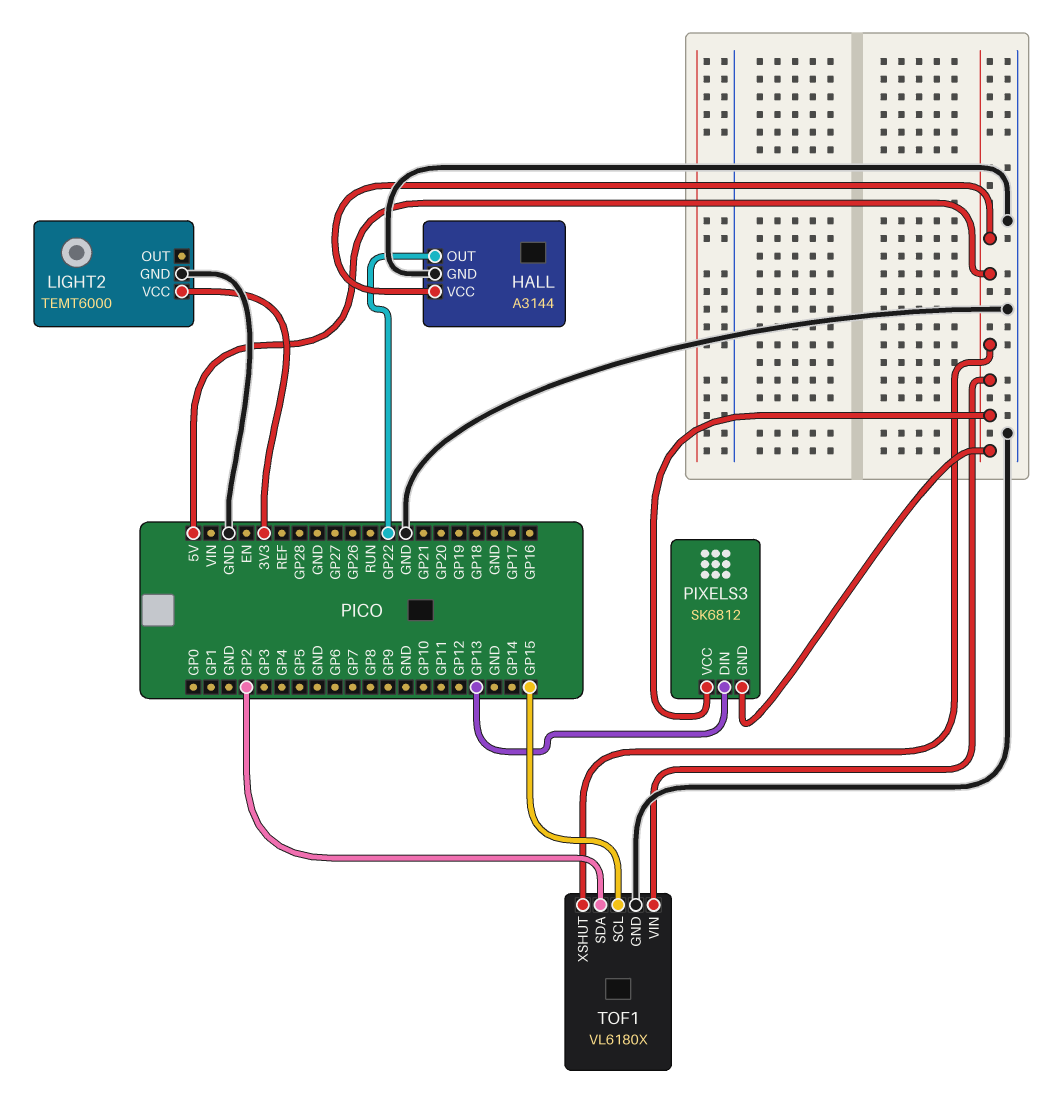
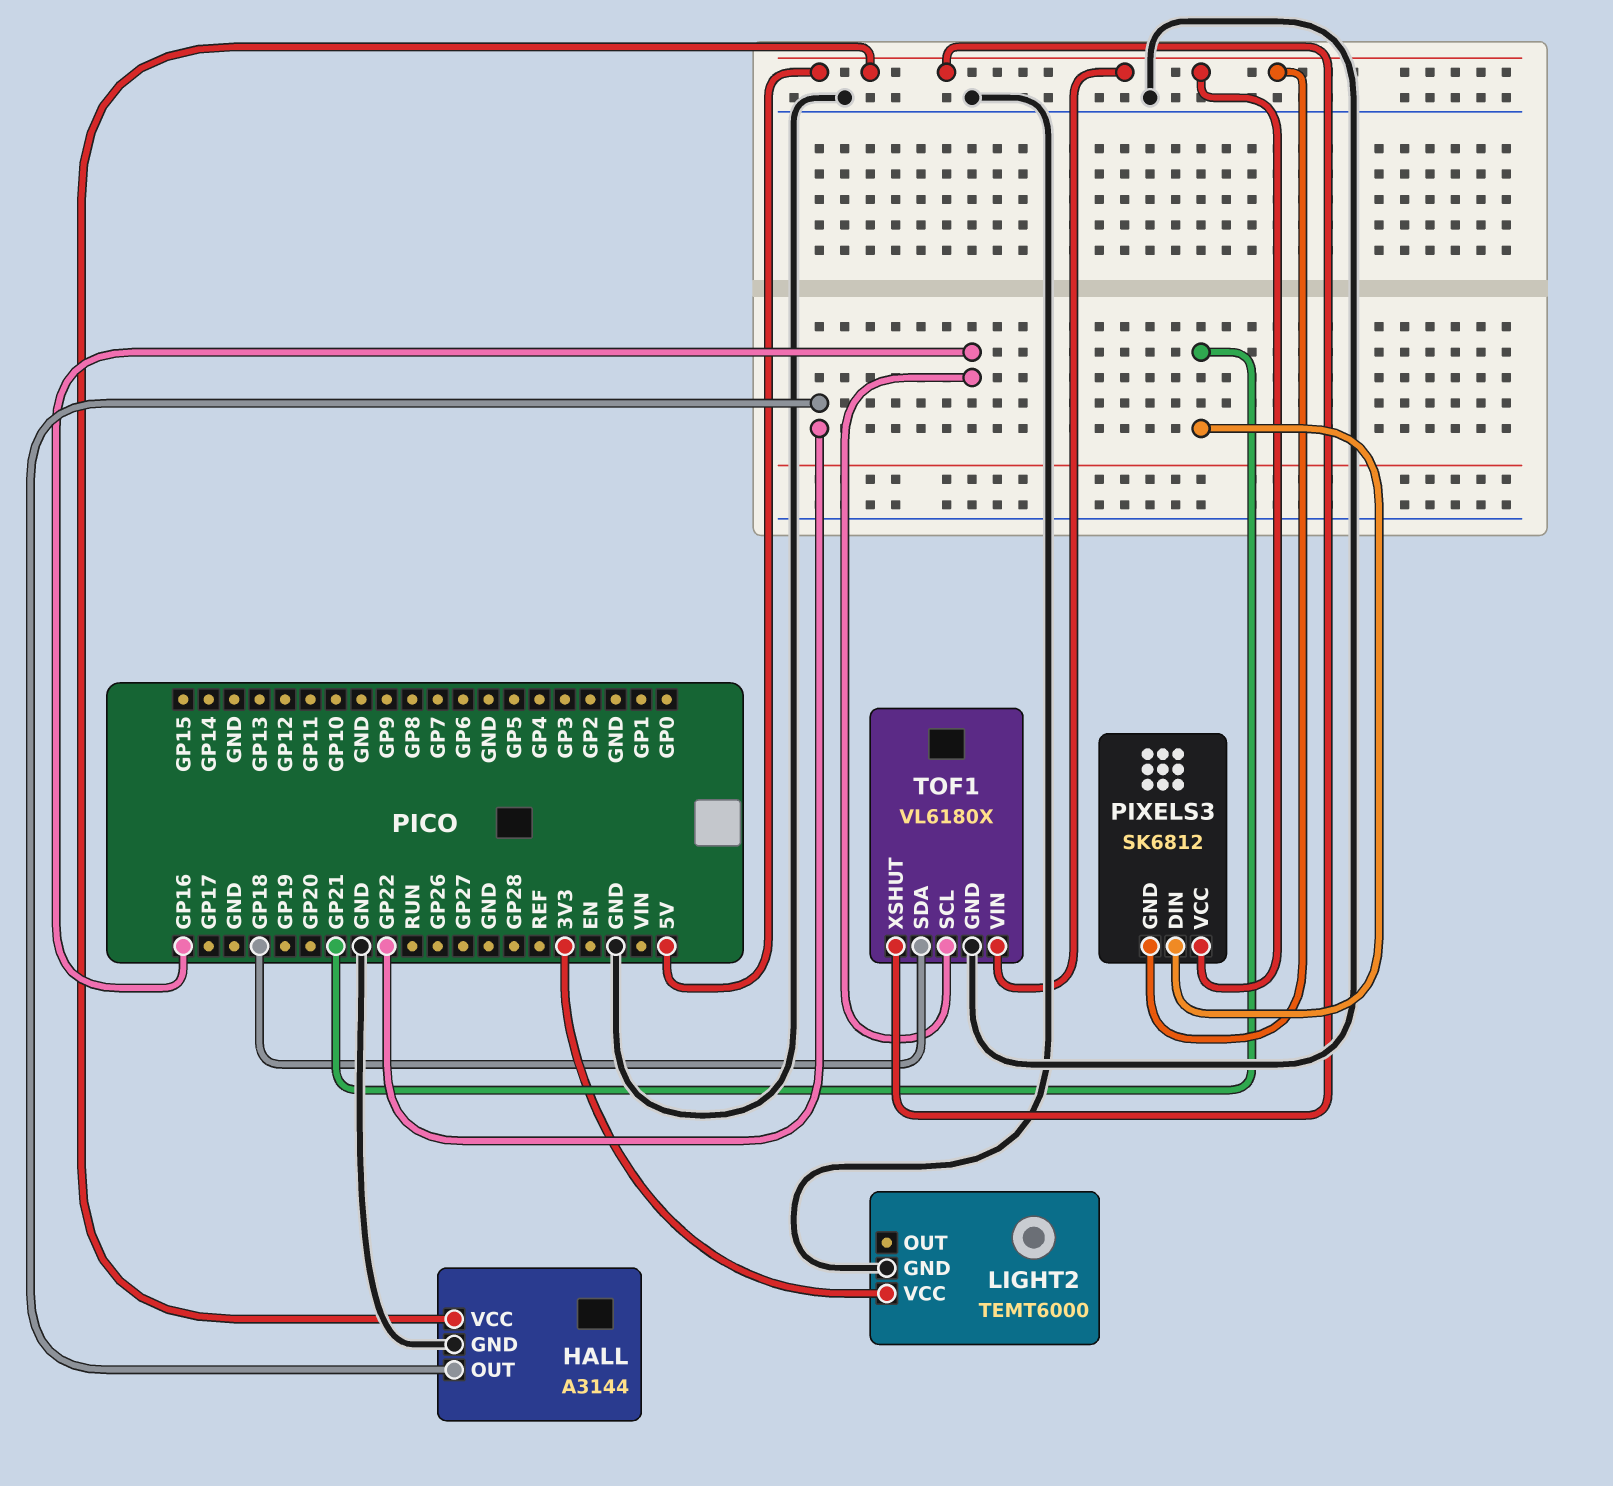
PIXELS3 pin DIN: GP13 -> GP21
TOF1 pin SCL: GP15 -> GP16
TOF1 pin SDA: GP2 -> GP18

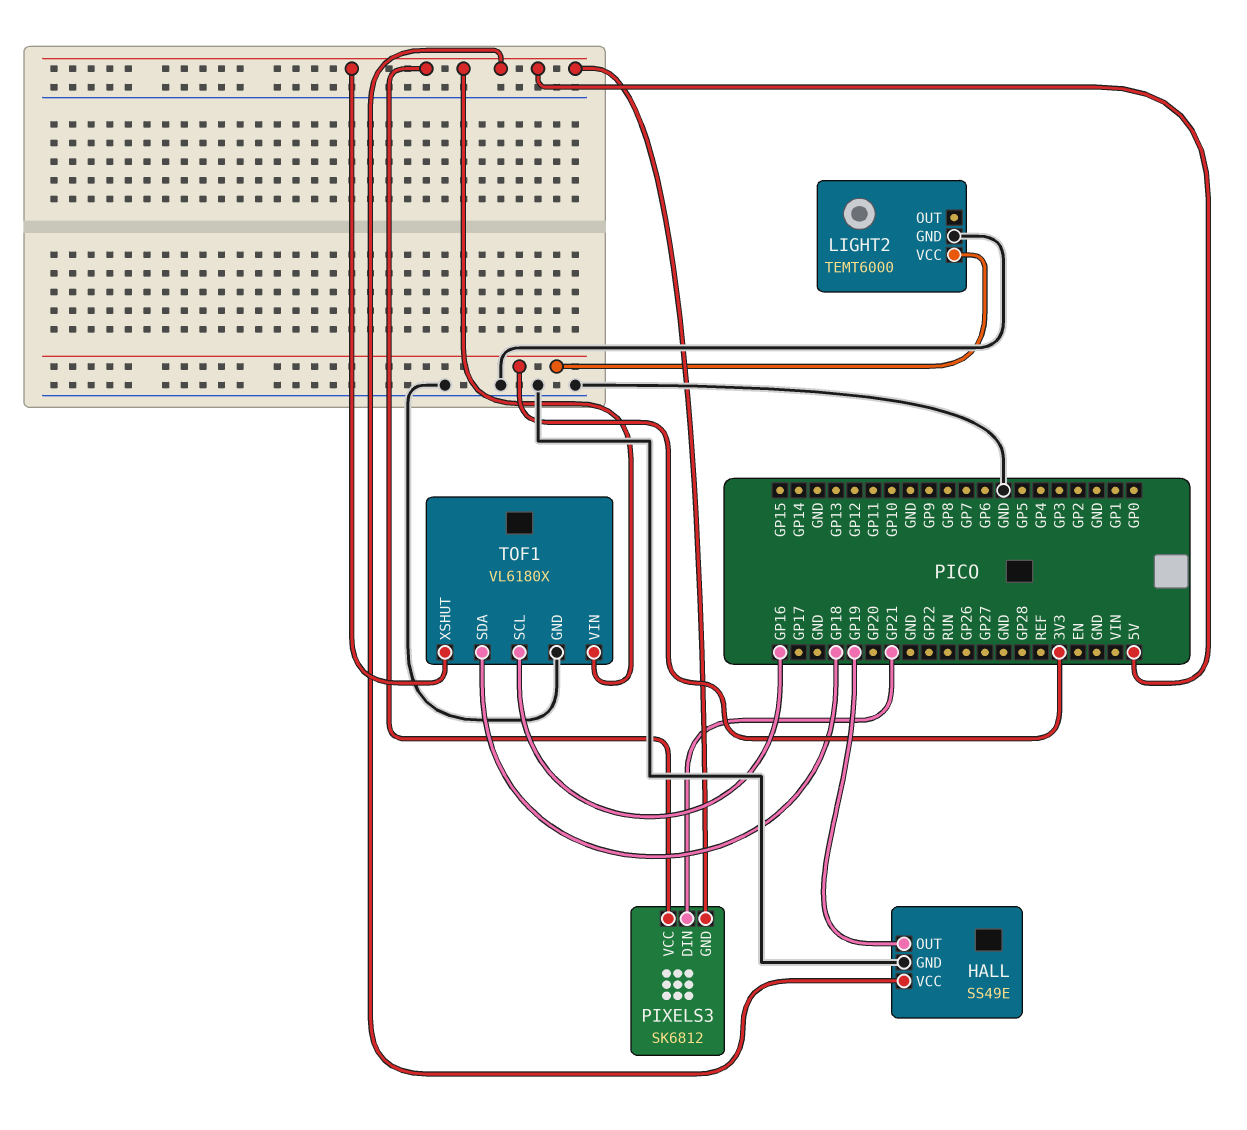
HALL: A3144 -> SS49E
HALL pin OUT: GP22 -> GP19

